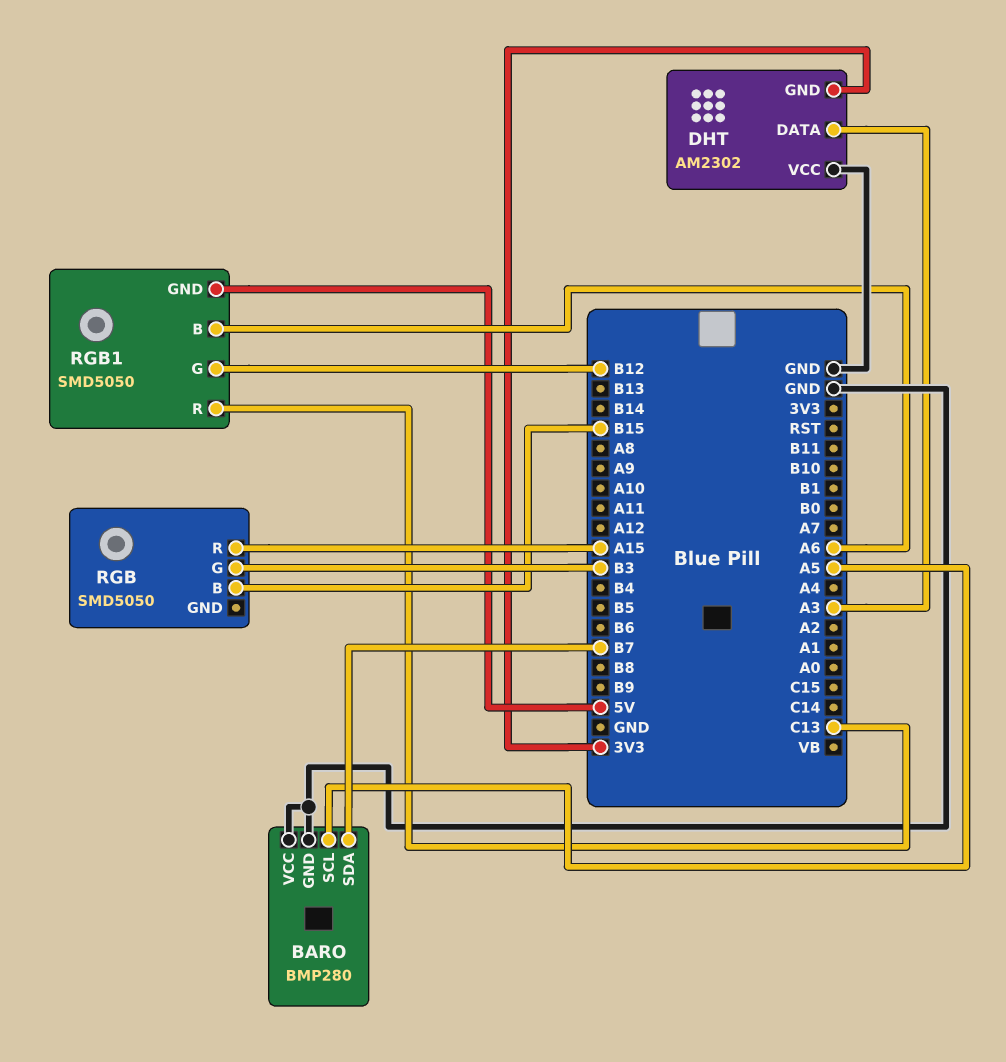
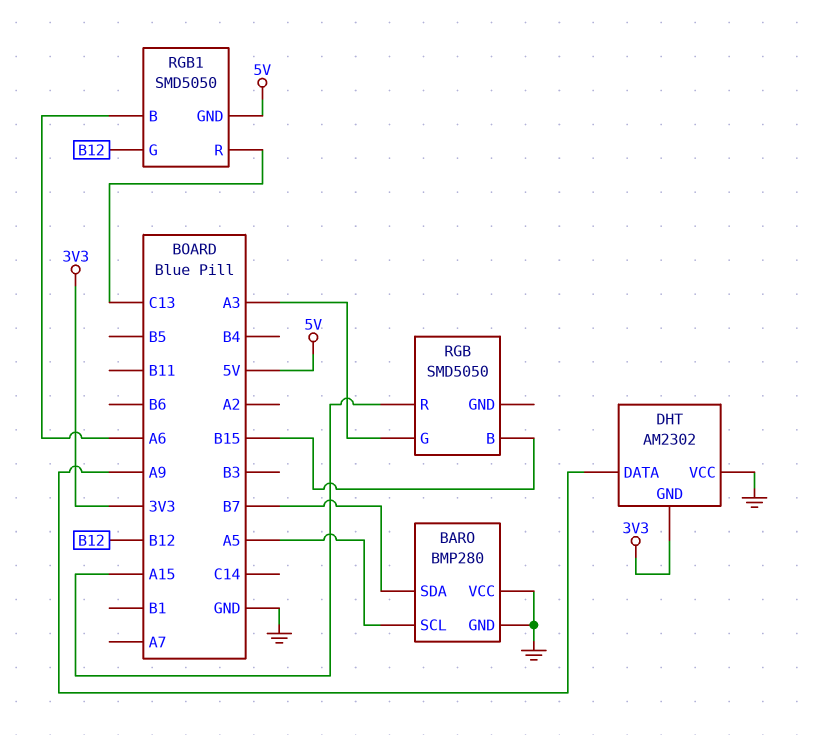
DHT pin DATA: A3 -> A9
RGB pin G: B3 -> A3

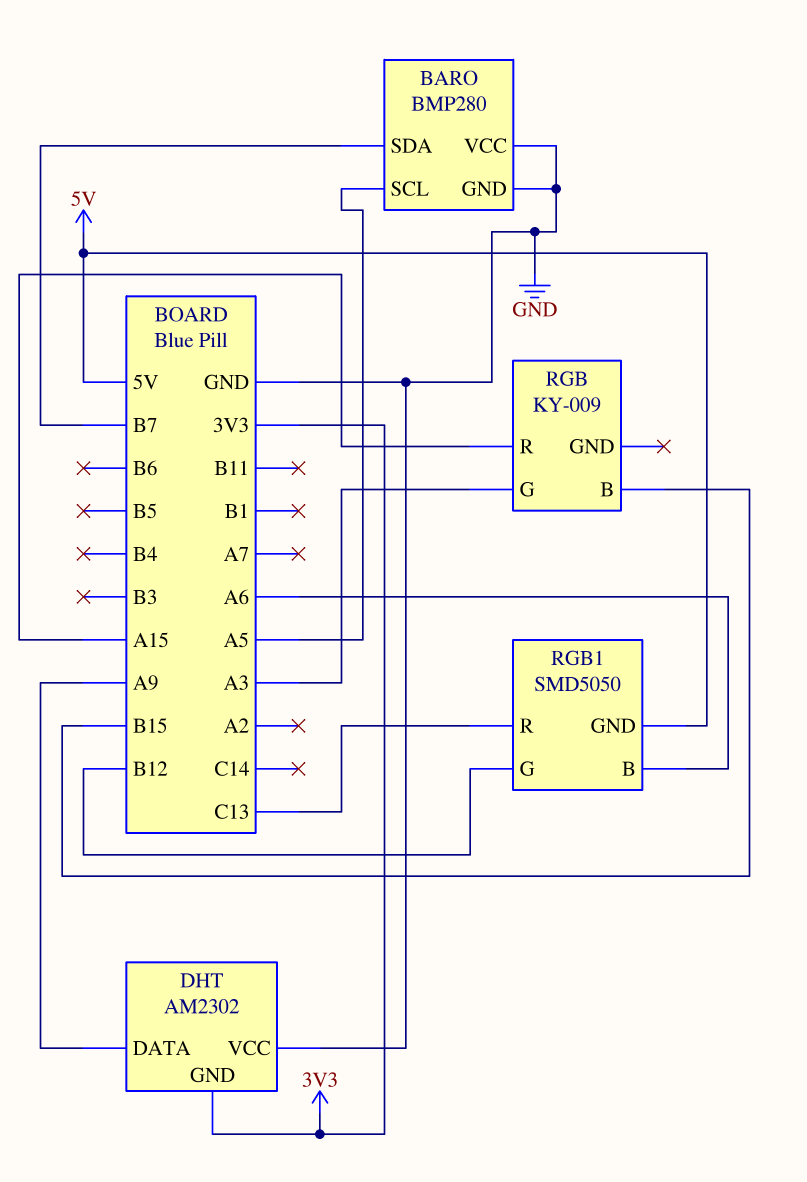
RGB: SMD5050 -> KY-009

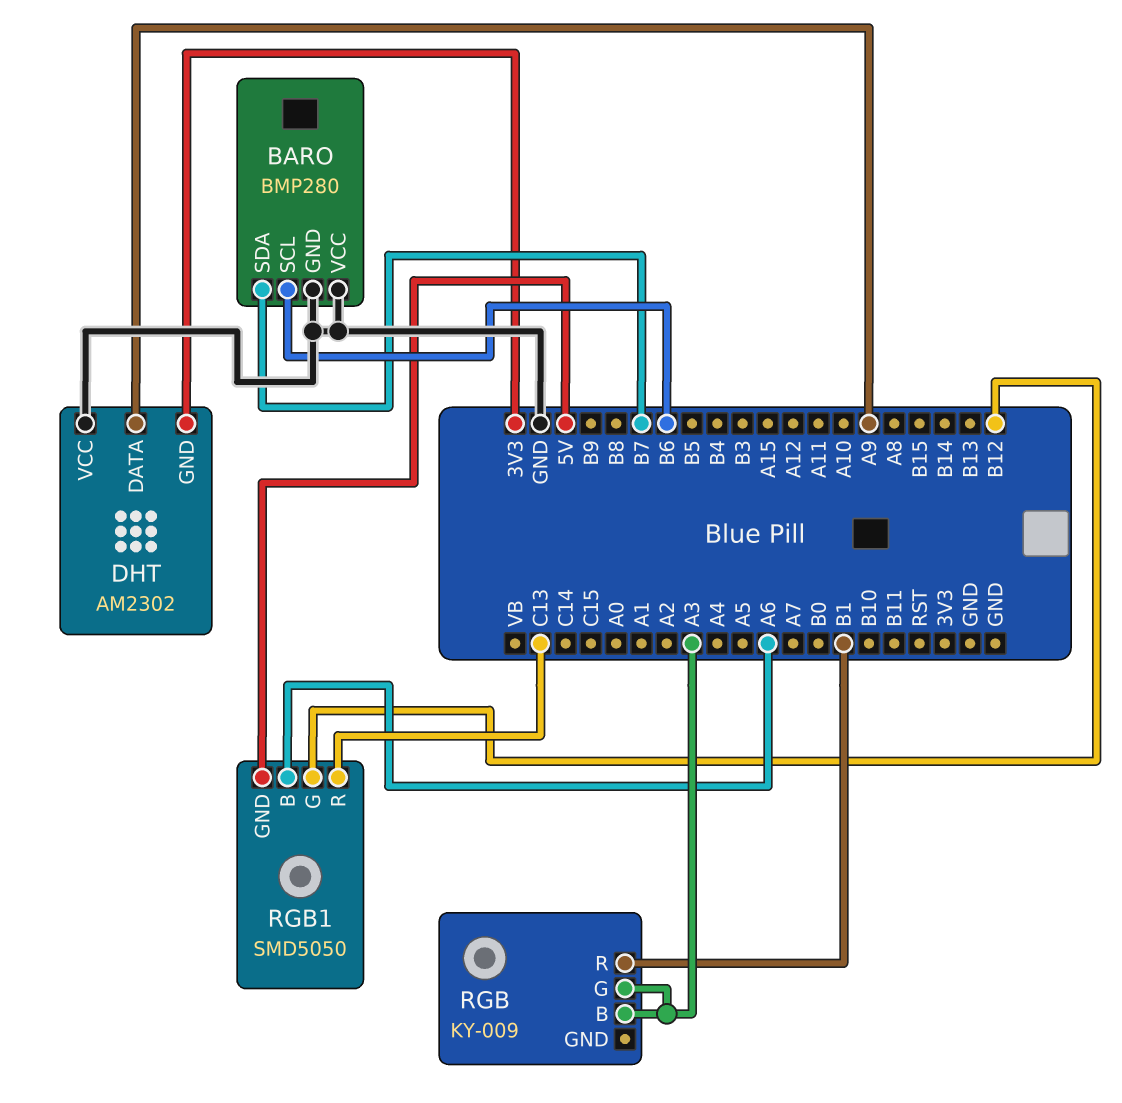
BARO pin SCL: A5 -> B6
RGB pin B: B15 -> A3
RGB pin R: A15 -> B1

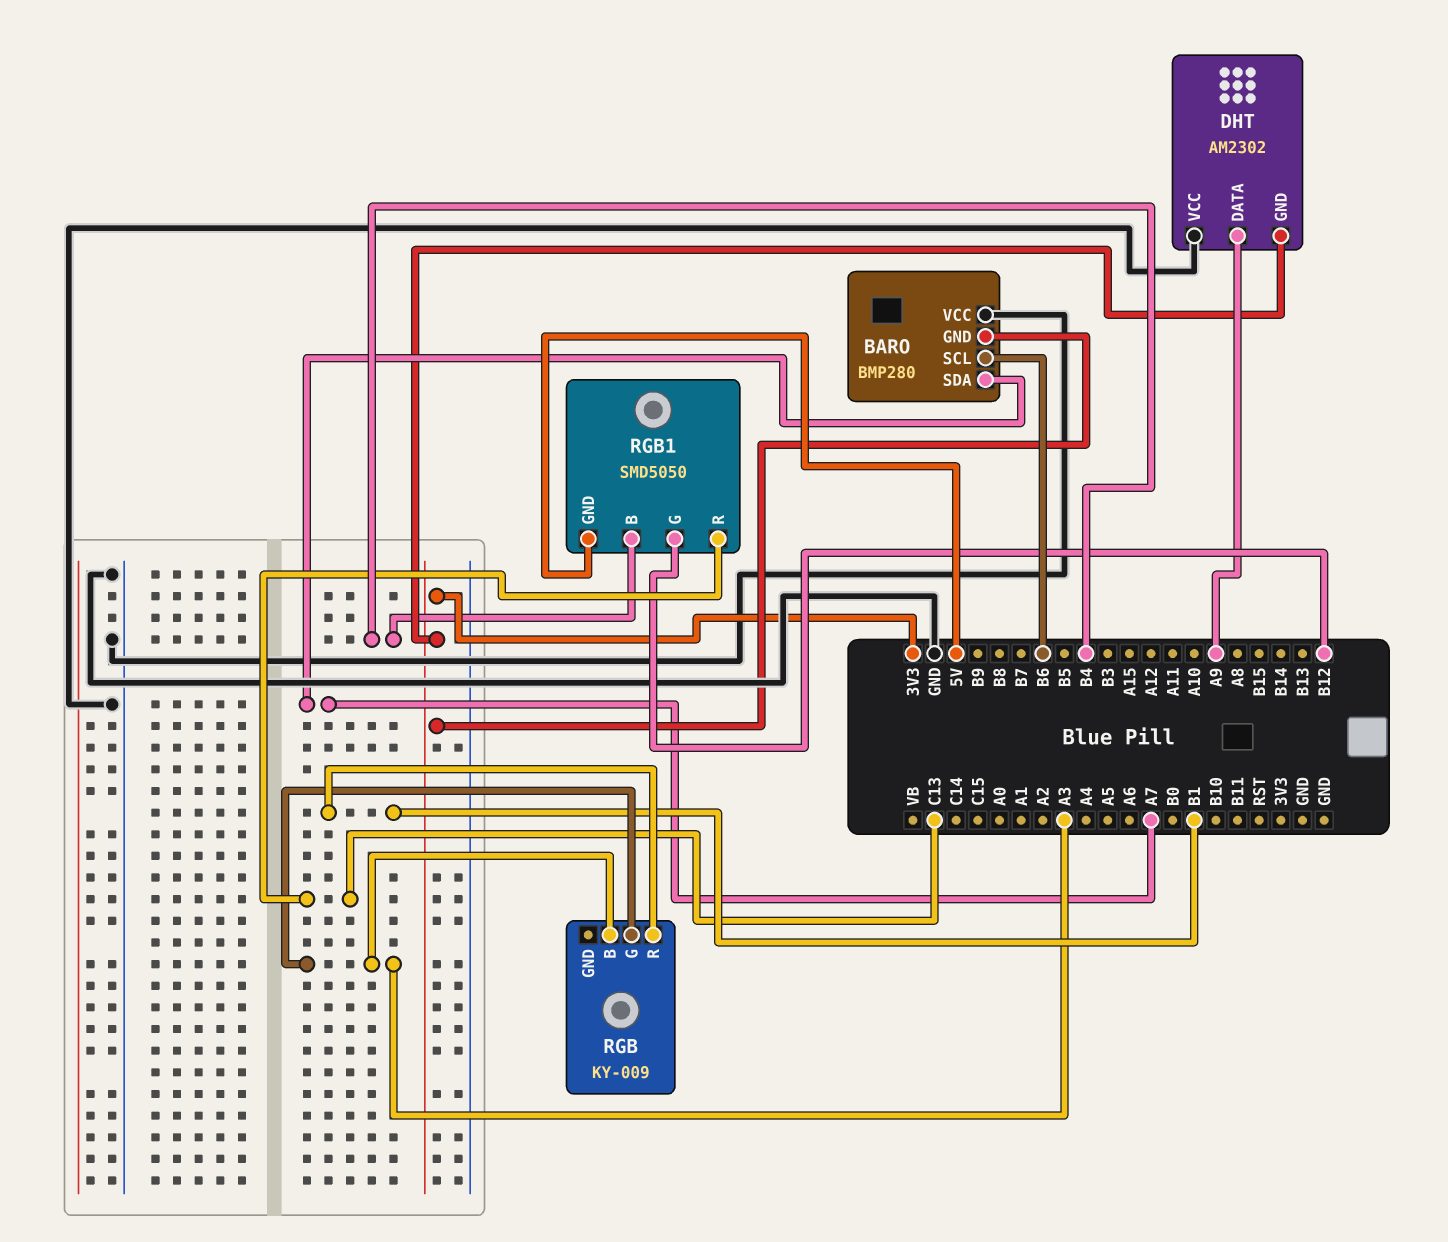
BARO pin GND: GND -> 3V3
BARO pin SDA: B7 -> A7
RGB1 pin B: A6 -> B4

